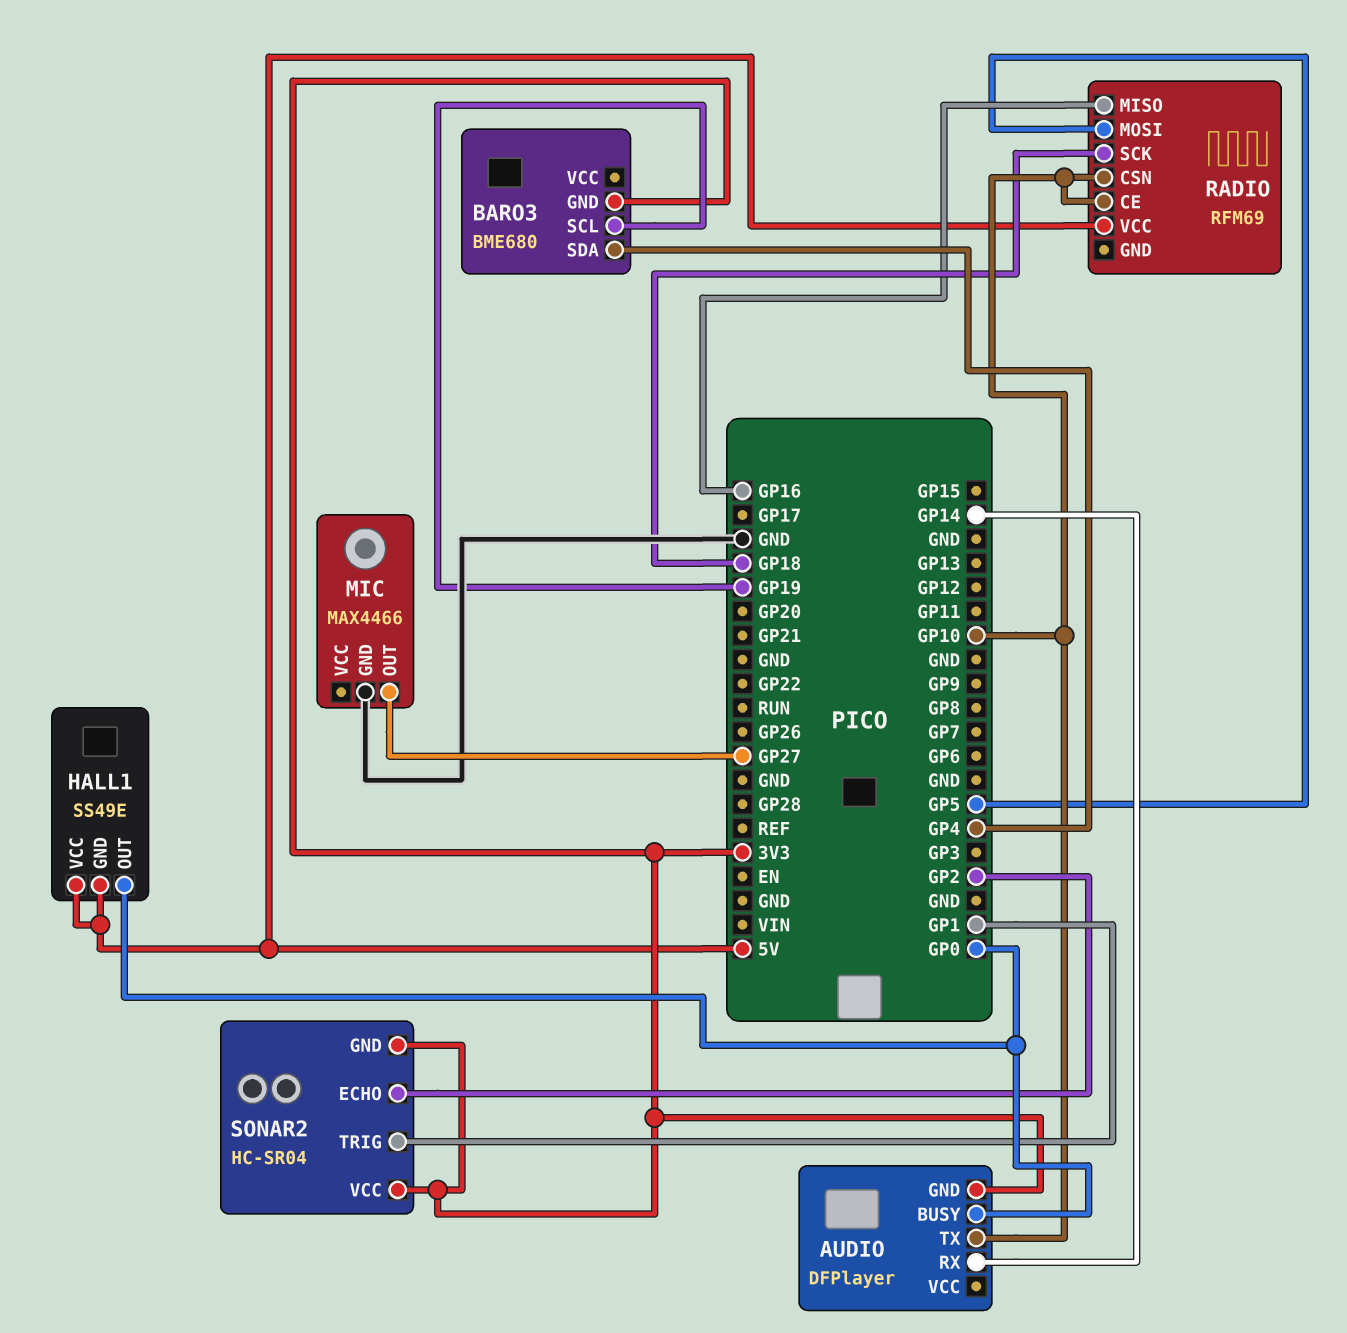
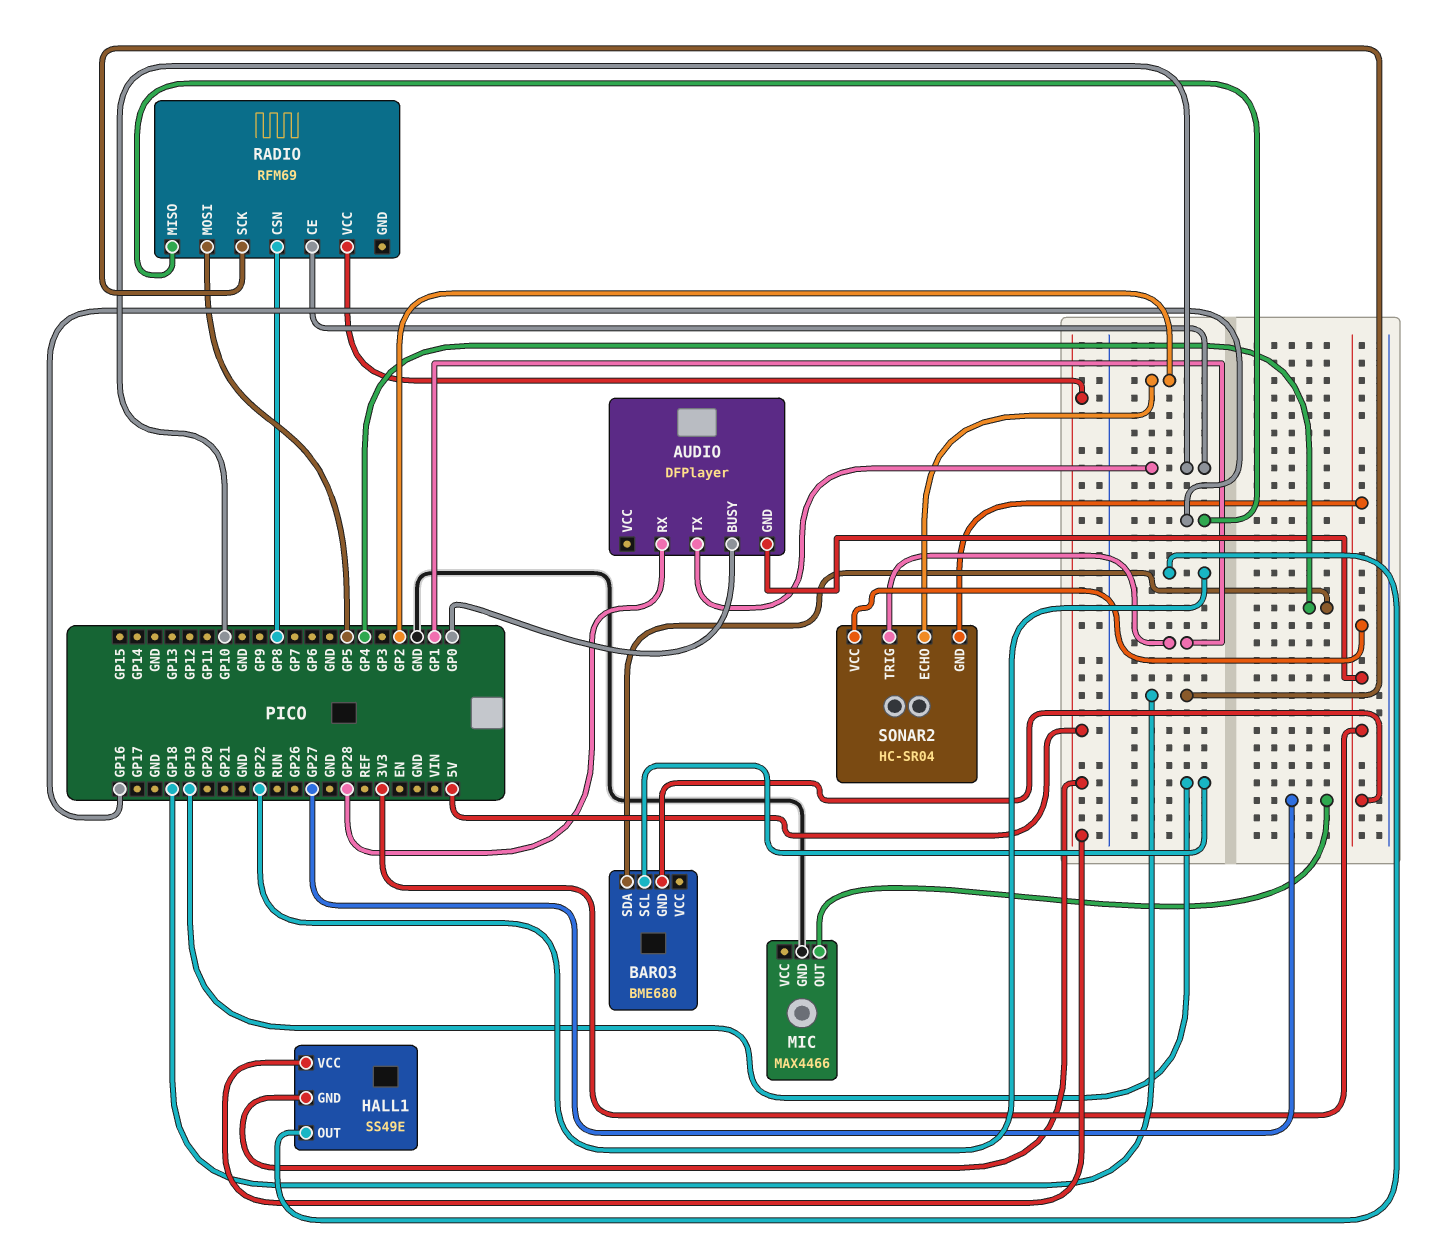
AUDIO pin RX: GP14 -> GP28
HALL1 pin OUT: GP0 -> GP22
RADIO pin CSN: GP10 -> GP8

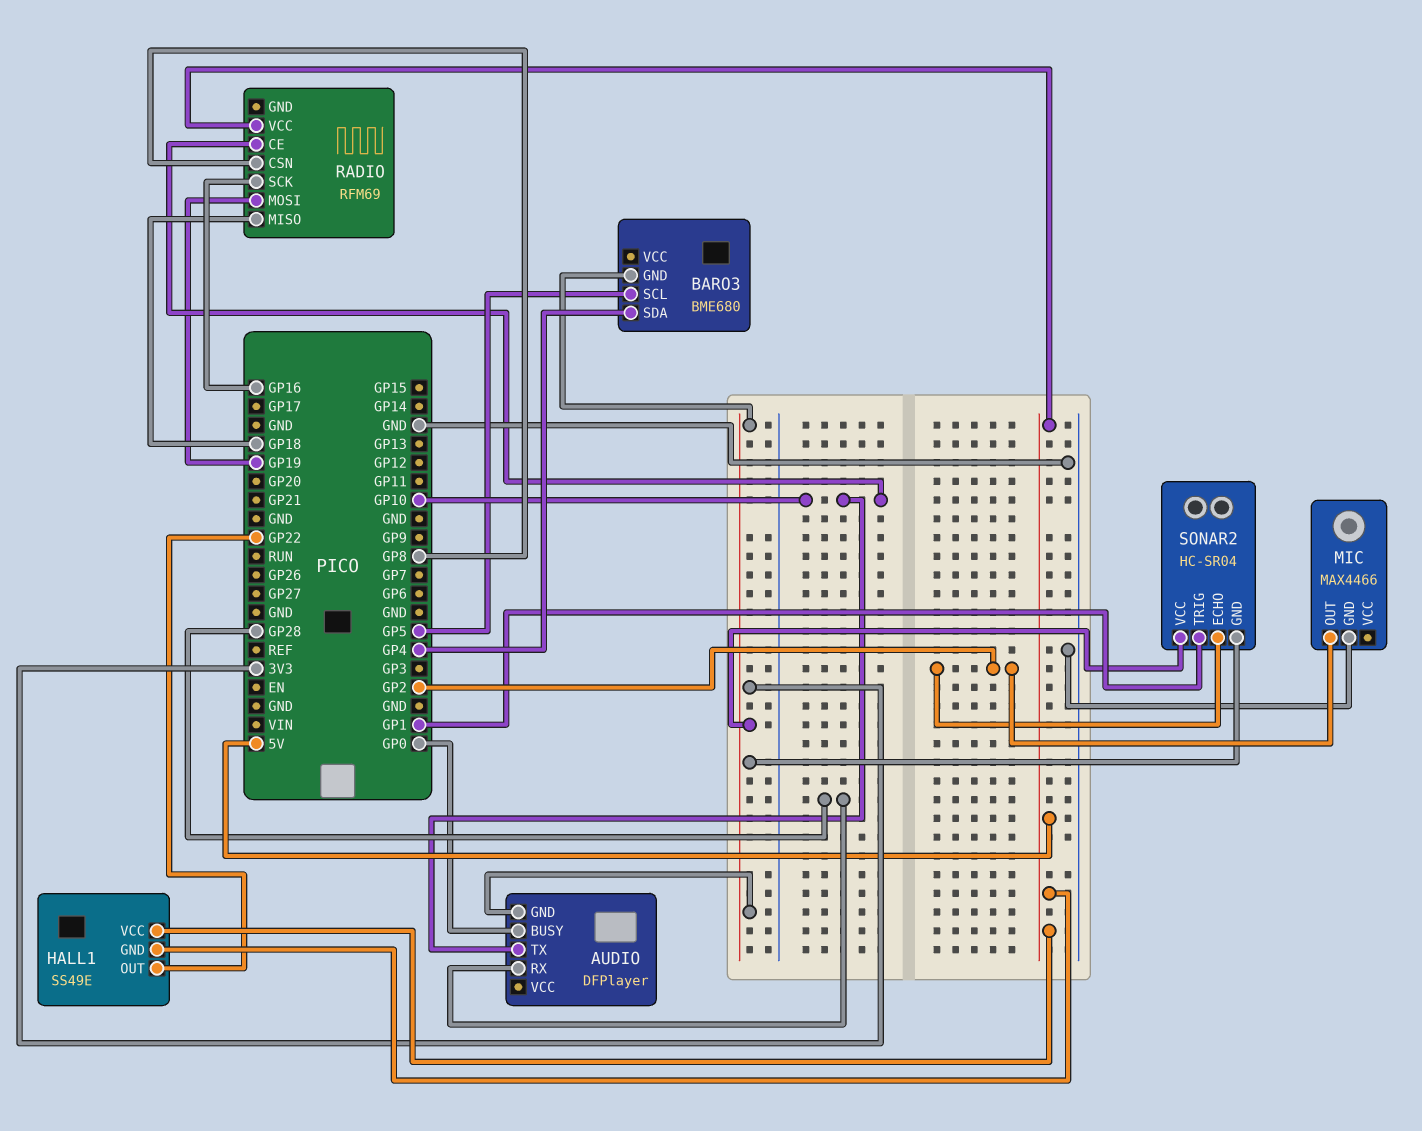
BARO3 pin SCL: GP19 -> GP5
MIC pin OUT: GP27 -> GP2
RADIO pin MISO: GP16 -> GP18
RADIO pin MOSI: GP5 -> GP19
RADIO pin SCK: GP18 -> GP16

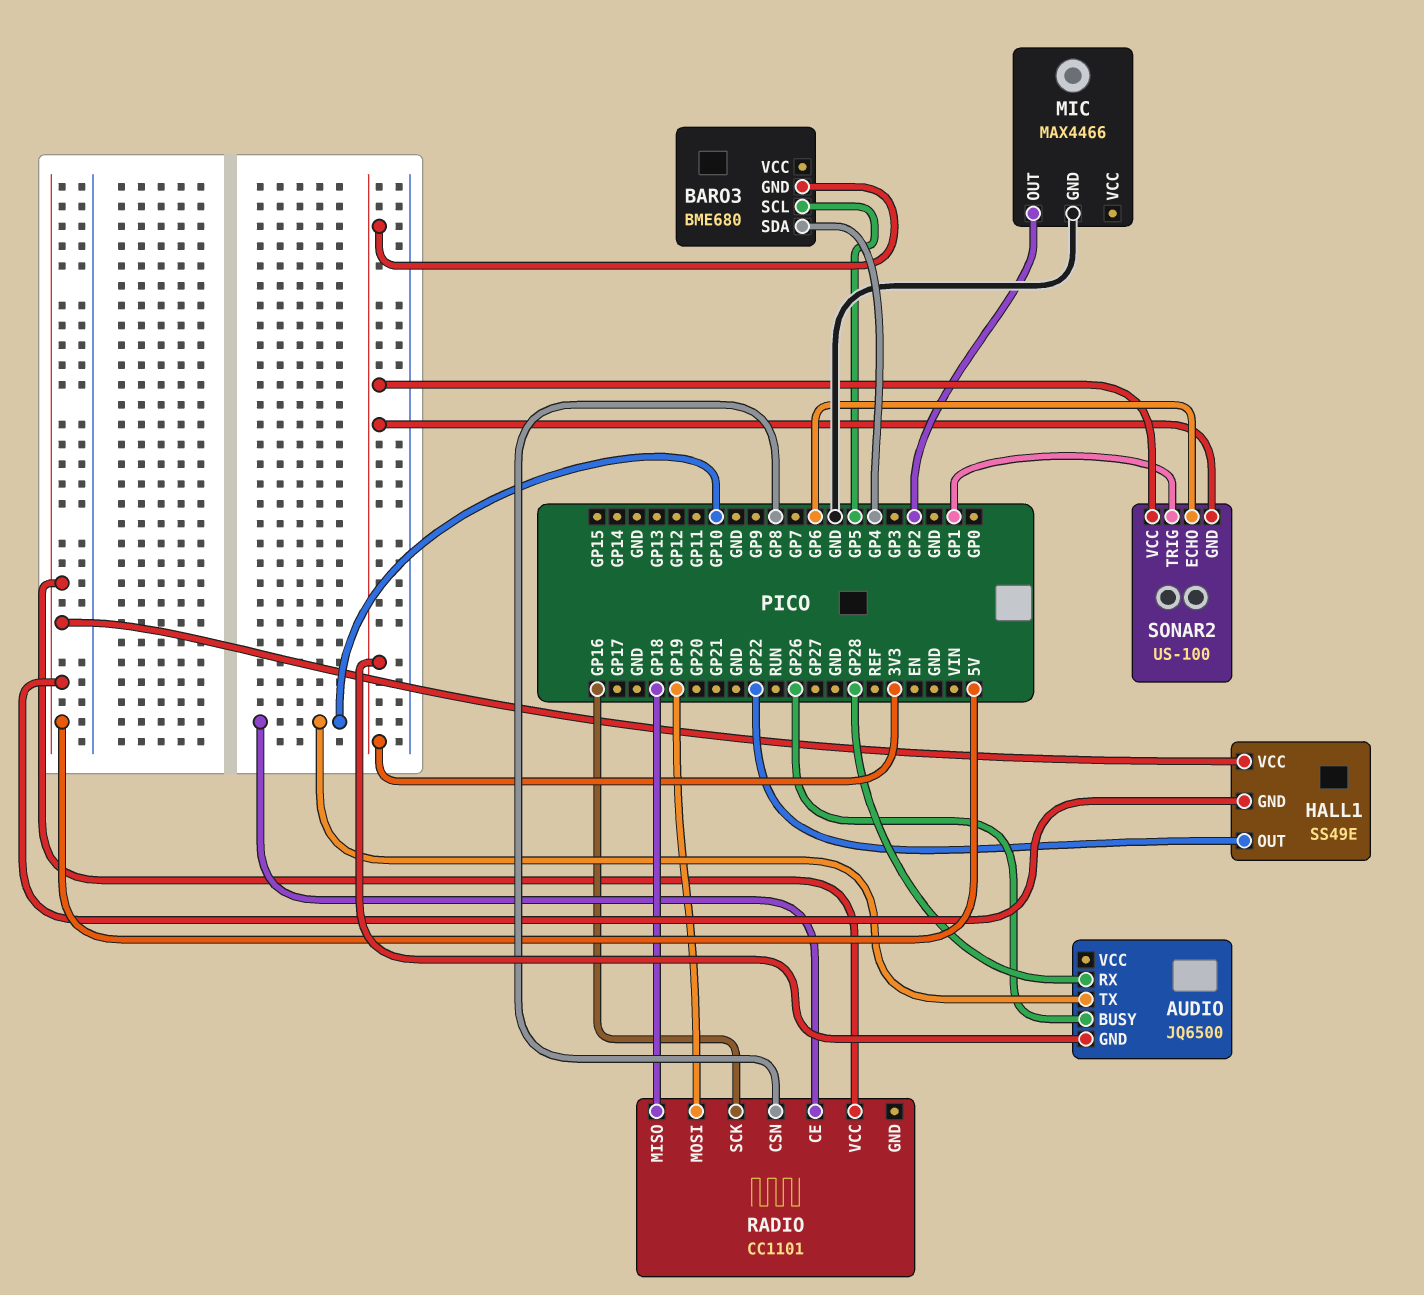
AUDIO: DFPlayer -> JQ6500
AUDIO pin BUSY: GP0 -> GP26
RADIO: RFM69 -> CC1101
SONAR2: HC-SR04 -> US-100
SONAR2 pin ECHO: GP2 -> GP6

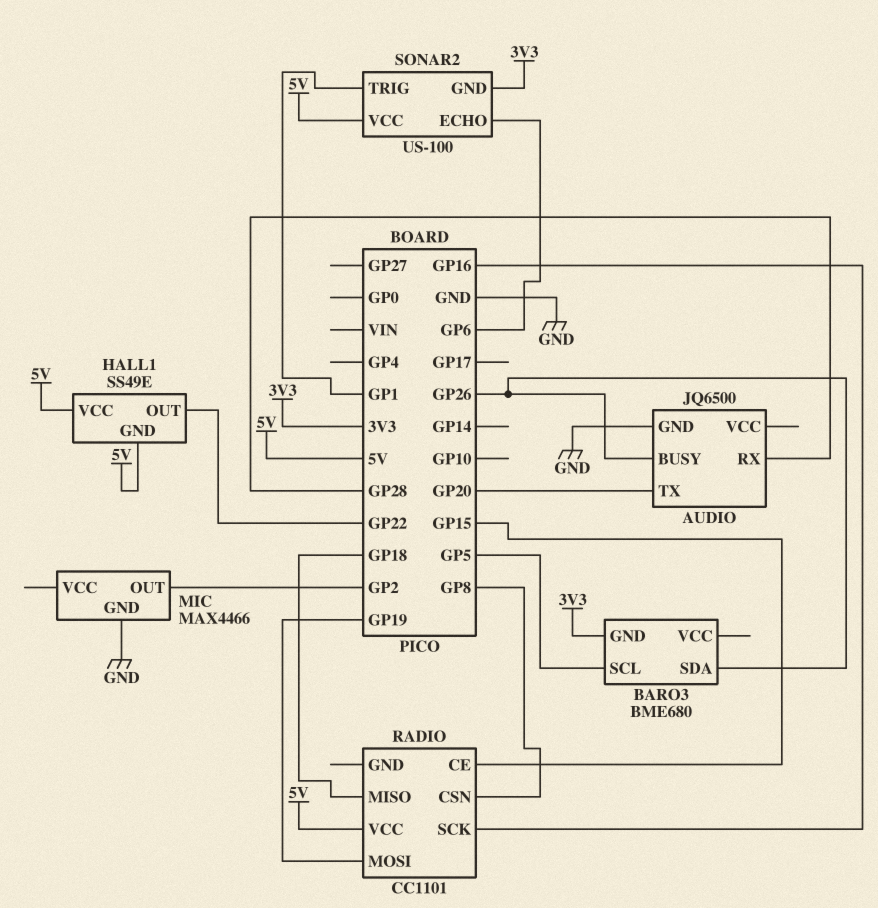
AUDIO pin GND: 3V3 -> GND
AUDIO pin TX: GP10 -> GP20
BARO3 pin SDA: GP4 -> GP26
RADIO pin CE: GP10 -> GP15
SONAR2 pin VCC: 3V3 -> 5V

